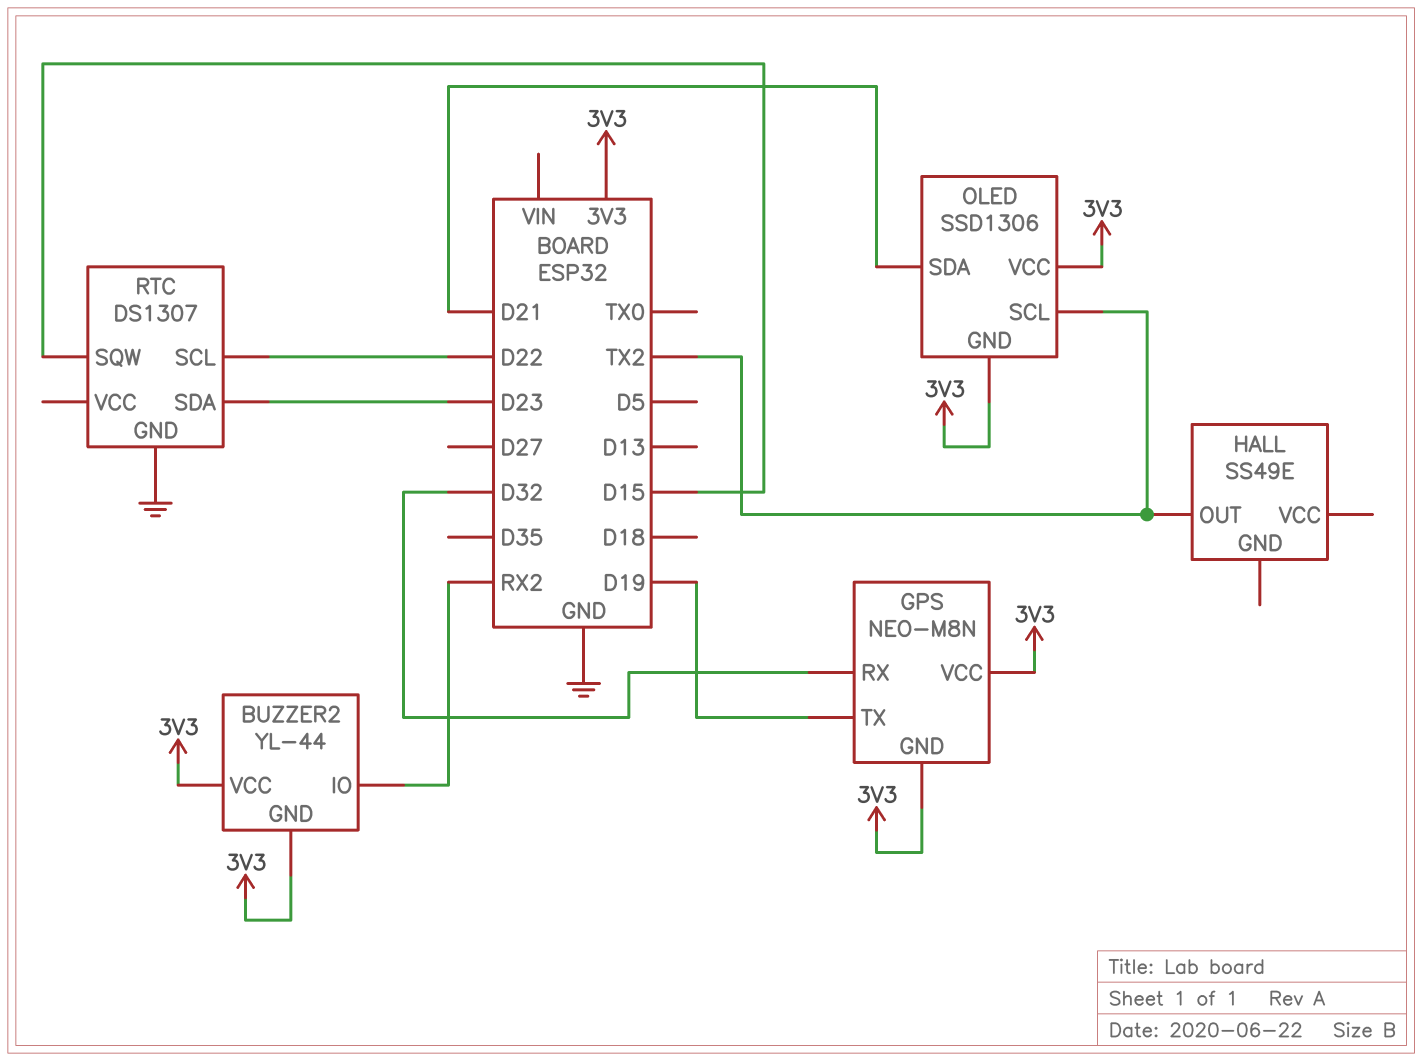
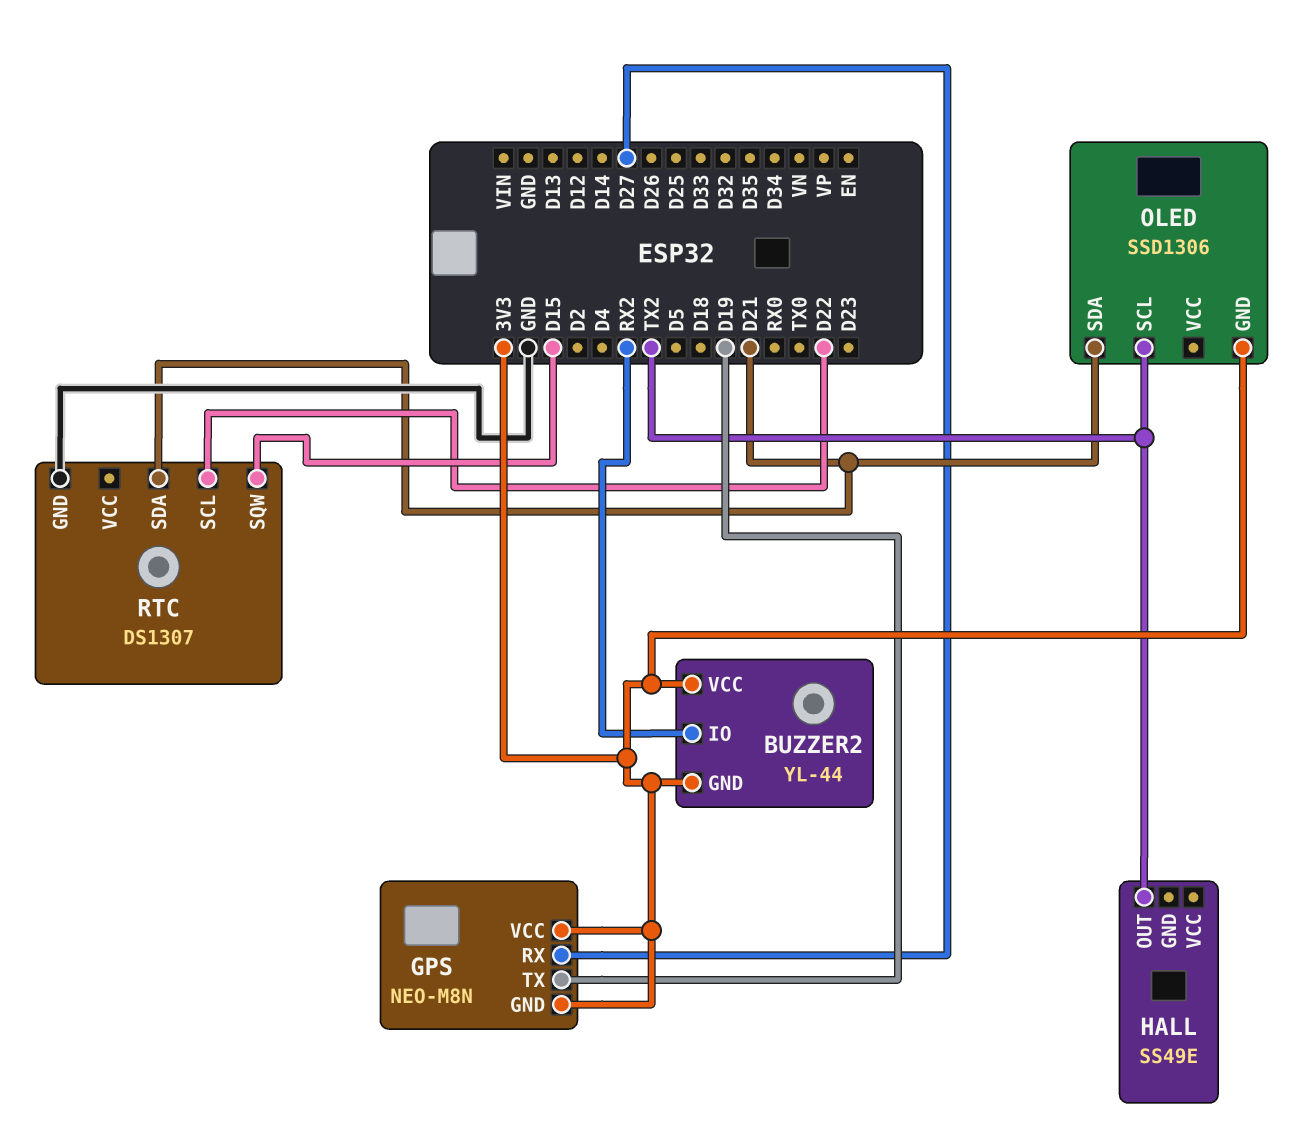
GPS pin RX: D32 -> D27
OLED pin VCC: 3V3 -> none
RTC pin SDA: D23 -> D21

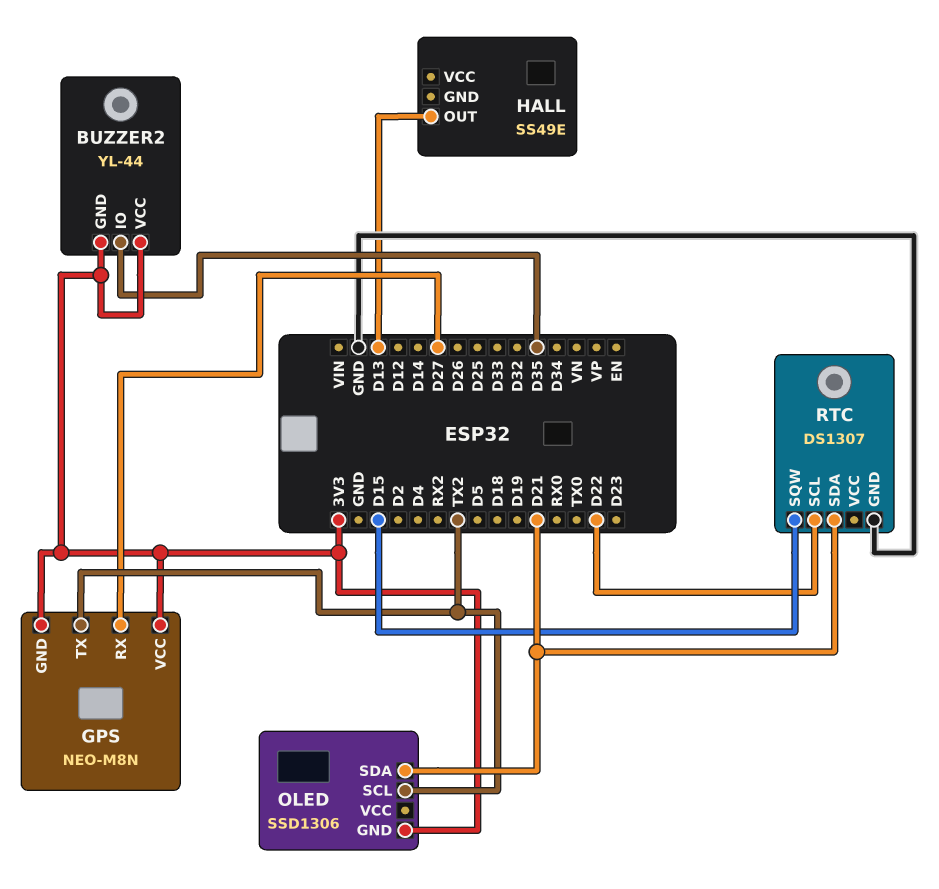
BUZZER2 pin IO: RX2 -> D35
GPS pin TX: D19 -> TX2
HALL pin OUT: TX2 -> D13

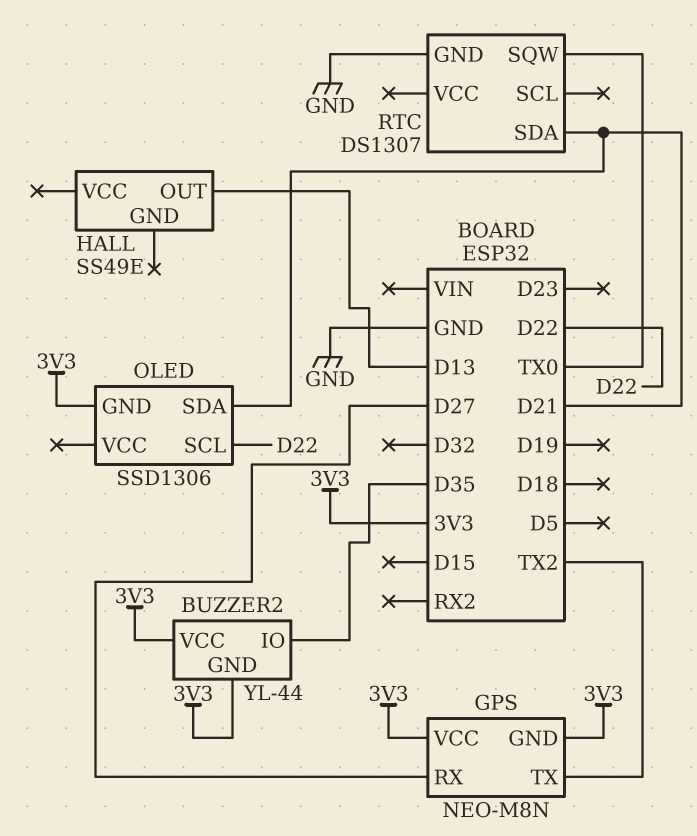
OLED pin SCL: TX2 -> D22
RTC pin SCL: D22 -> none
RTC pin SQW: D15 -> TX0

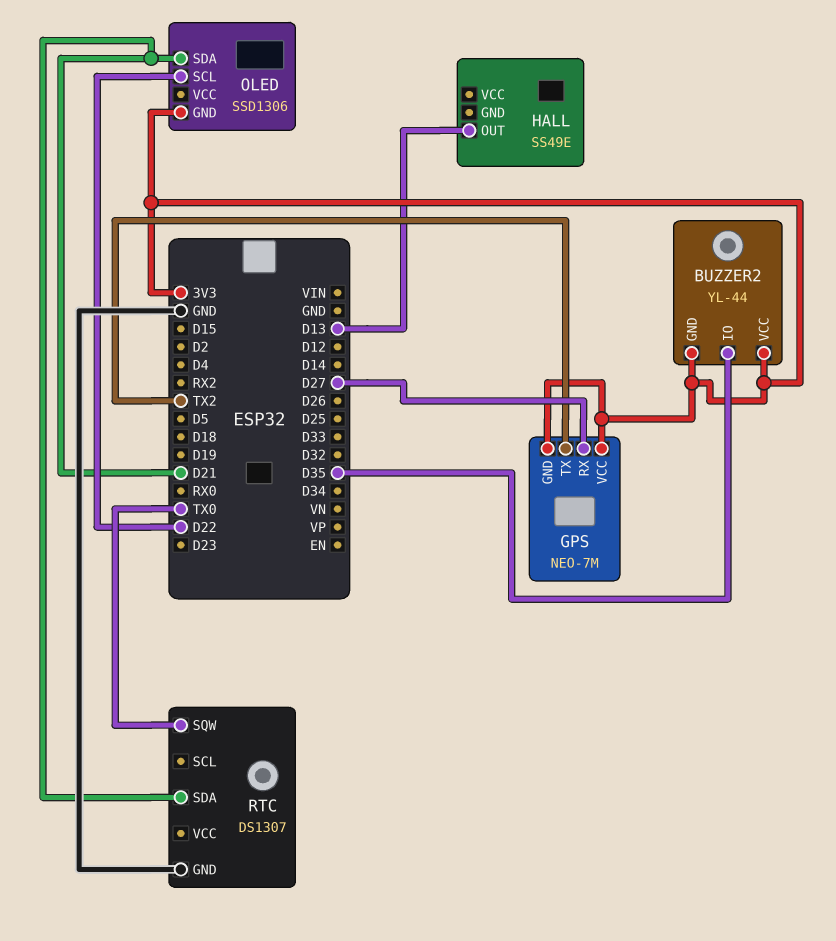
GPS: NEO-M8N -> NEO-7M

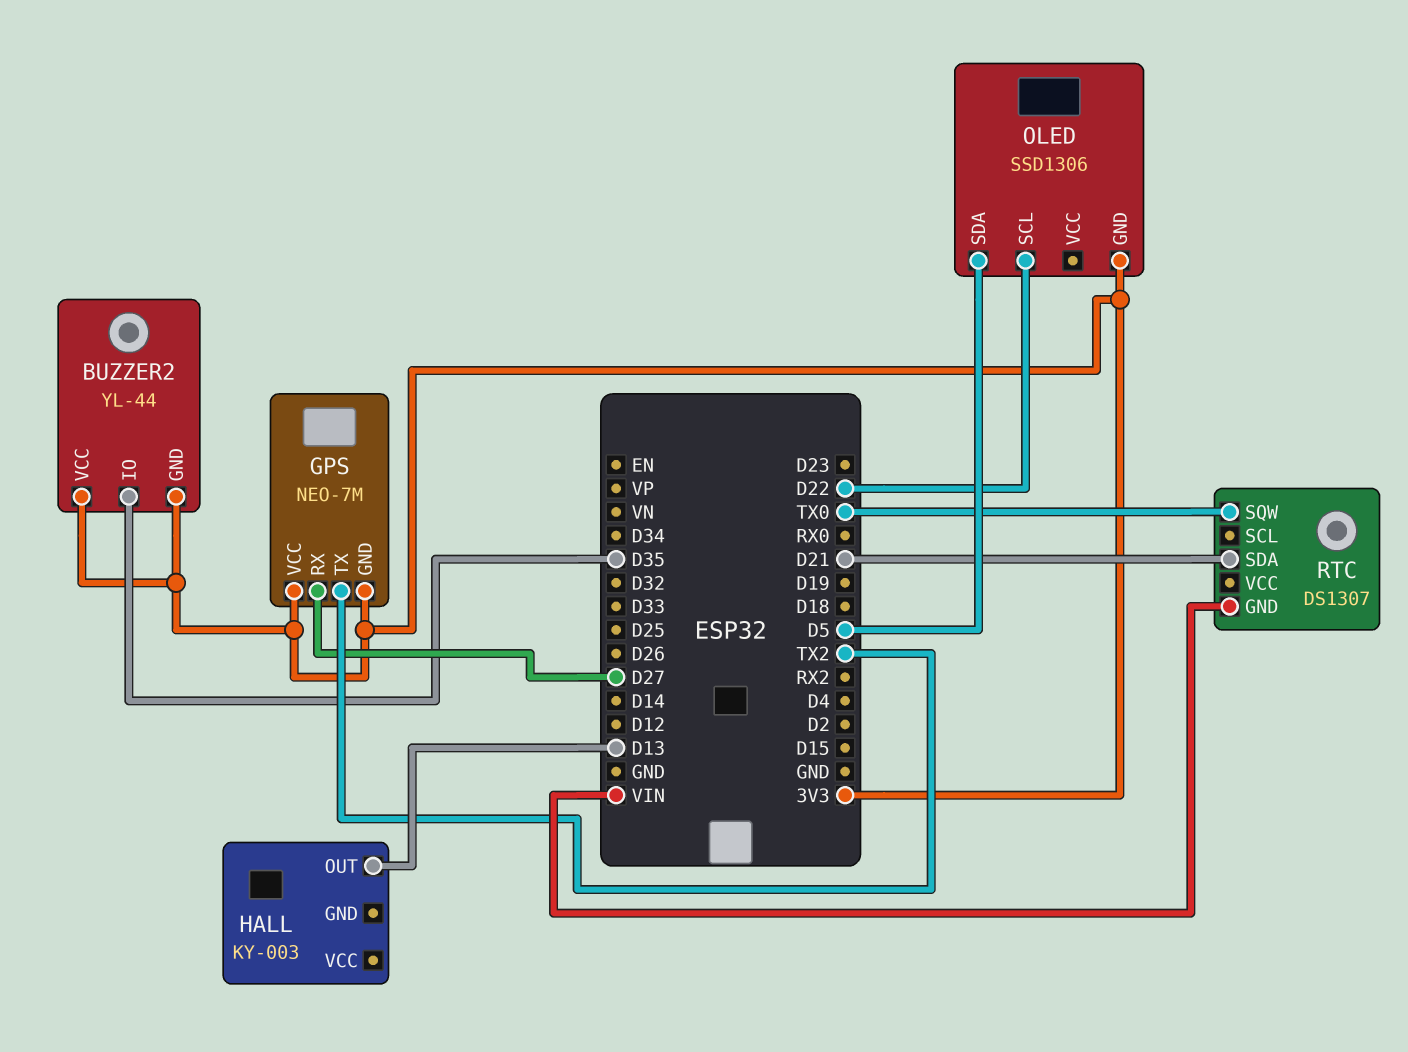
HALL: SS49E -> KY-003
OLED pin SDA: D21 -> D5
RTC pin GND: GND -> VIN

